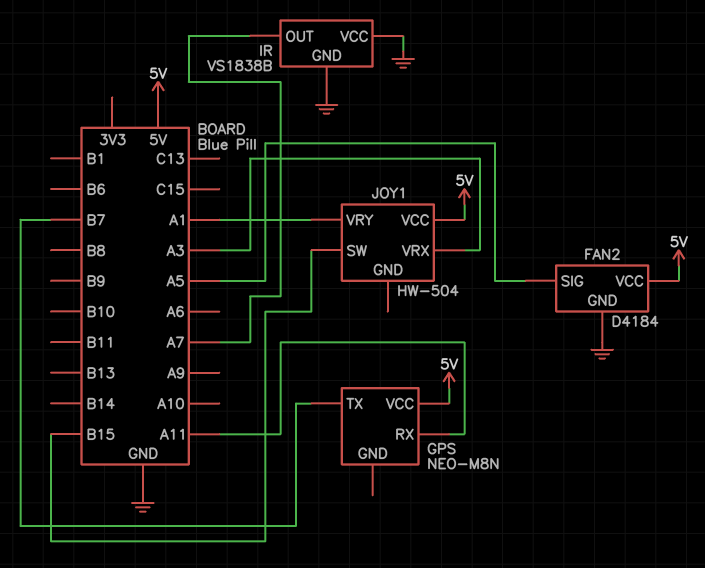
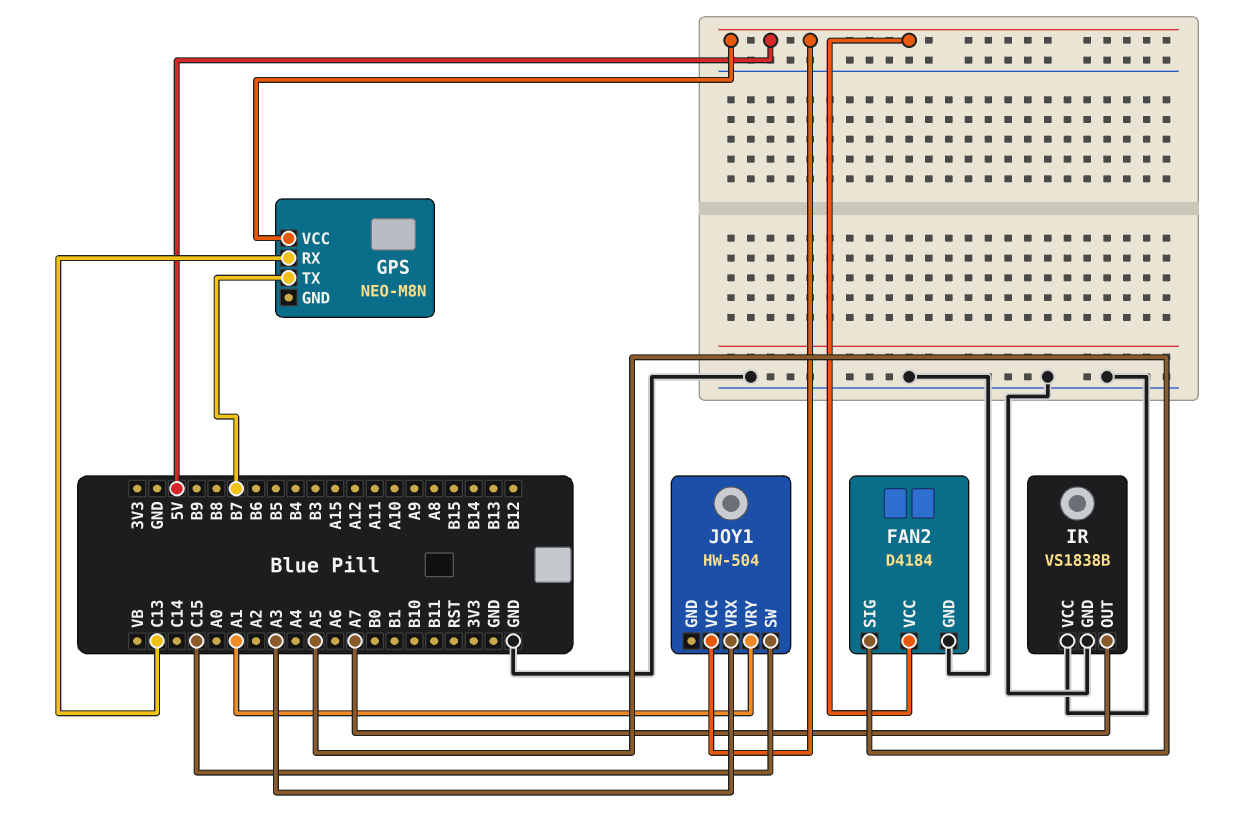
GPS pin RX: A11 -> C13
JOY1 pin SW: B15 -> C15

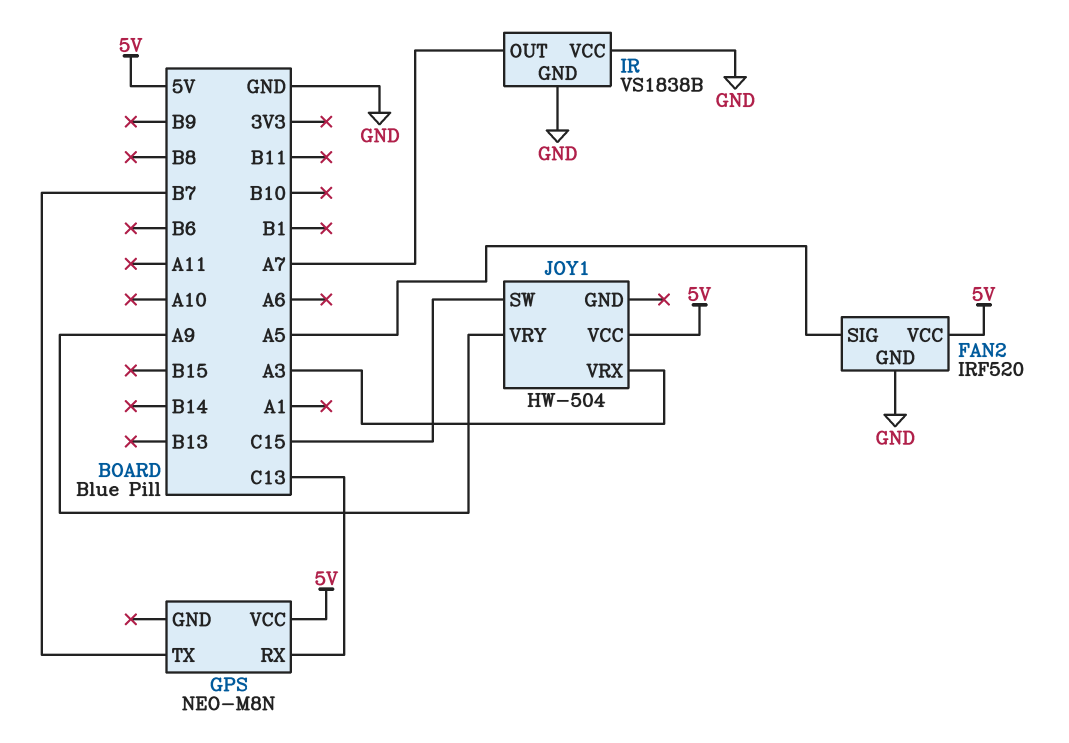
FAN2: D4184 -> IRF520
JOY1 pin VRY: A1 -> A9

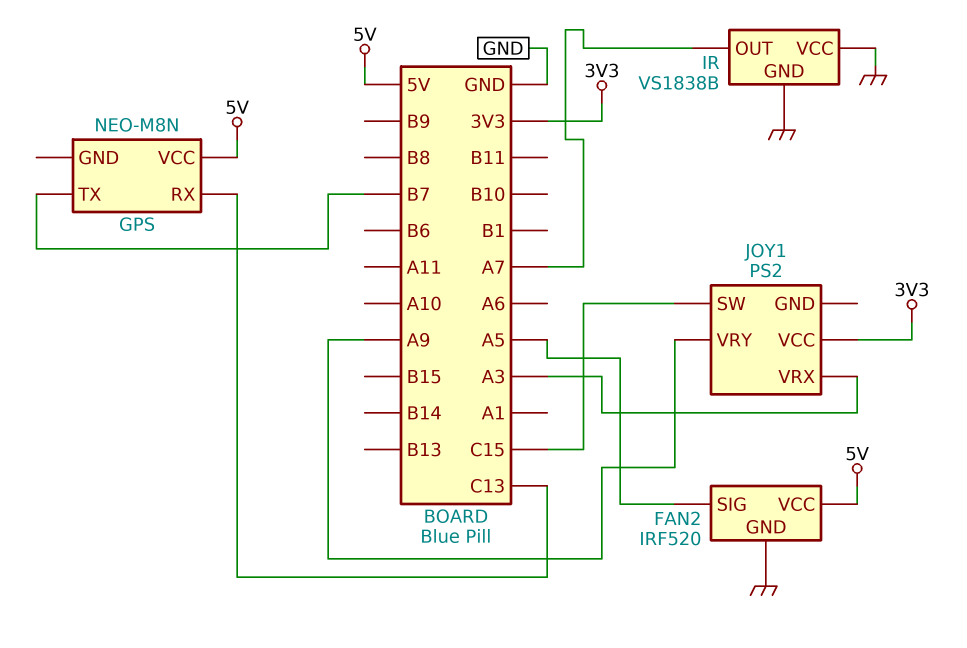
JOY1: HW-504 -> PS2
JOY1 pin VCC: 5V -> 3V3

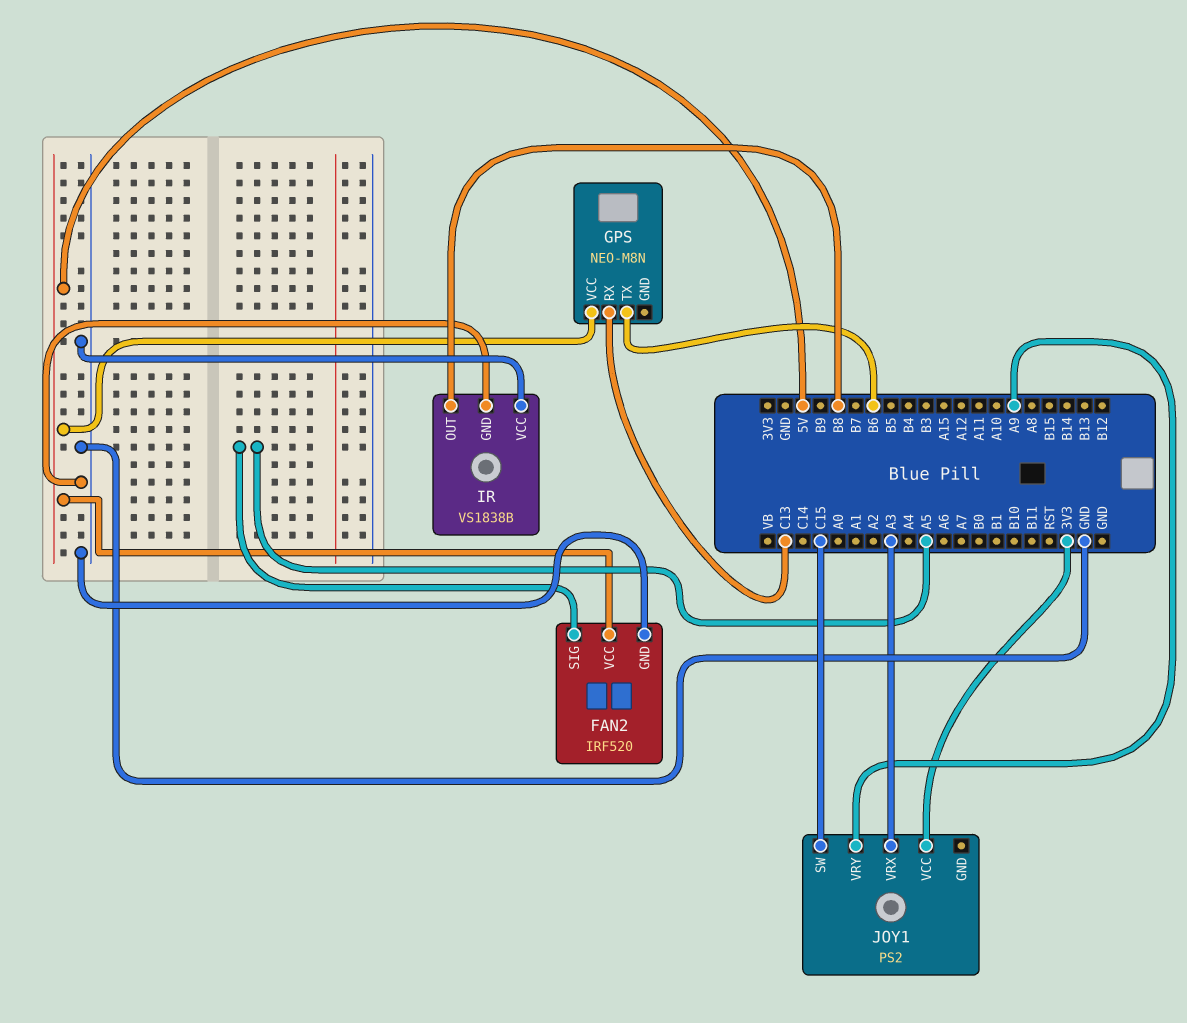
GPS pin TX: B7 -> B6
IR pin OUT: A7 -> B8

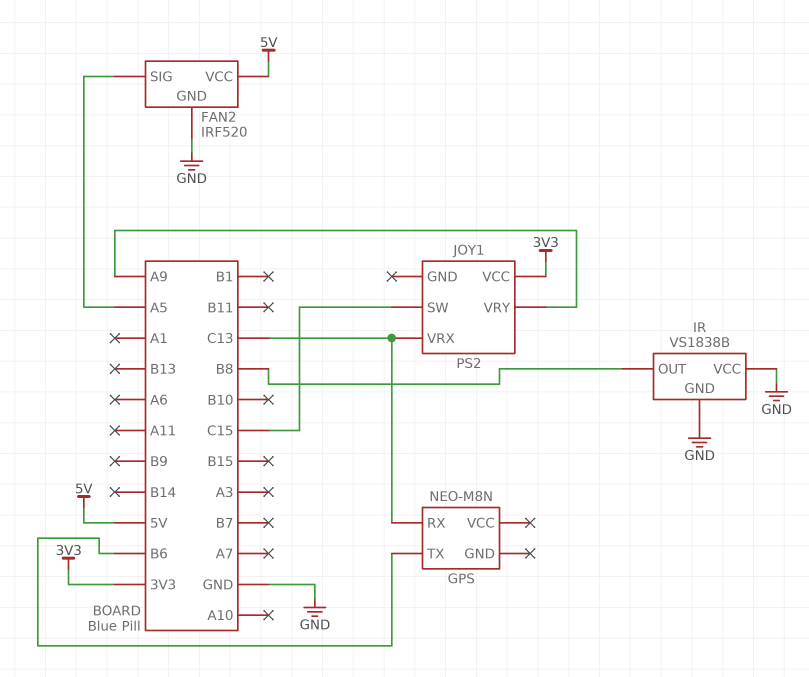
GPS pin VCC: 5V -> none
JOY1 pin VRX: A3 -> C13

